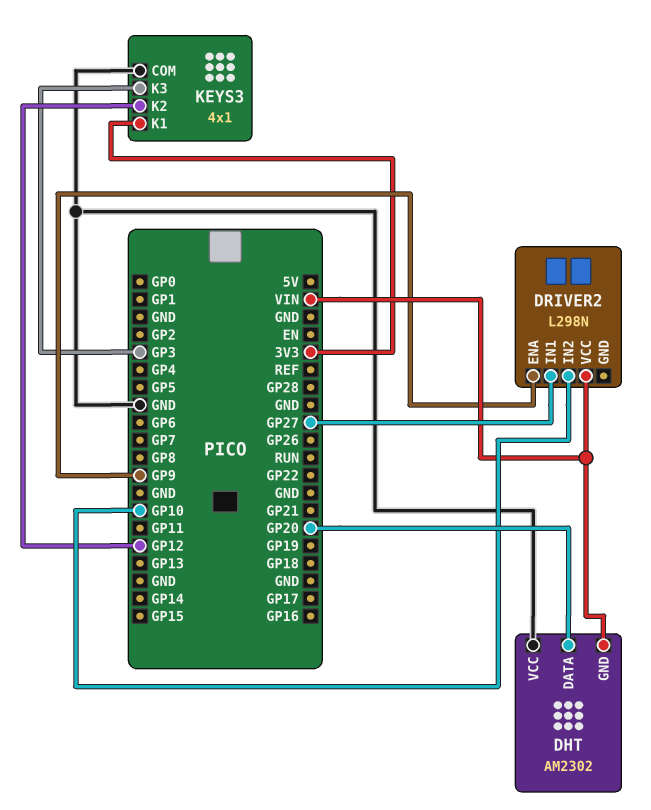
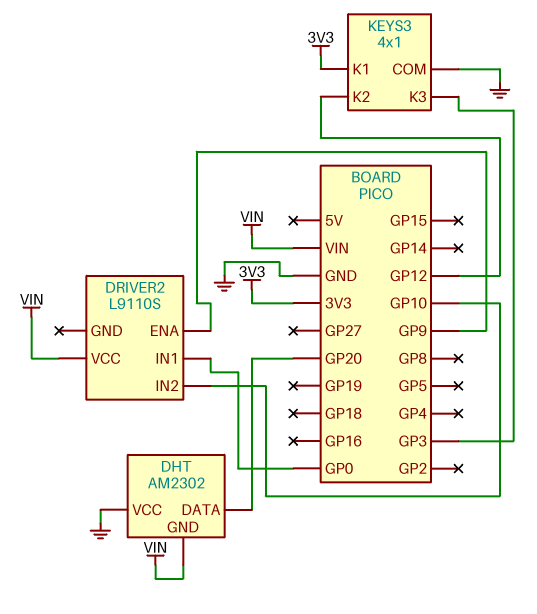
DRIVER2: L298N -> L9110S
DRIVER2 pin IN1: GP27 -> GP0

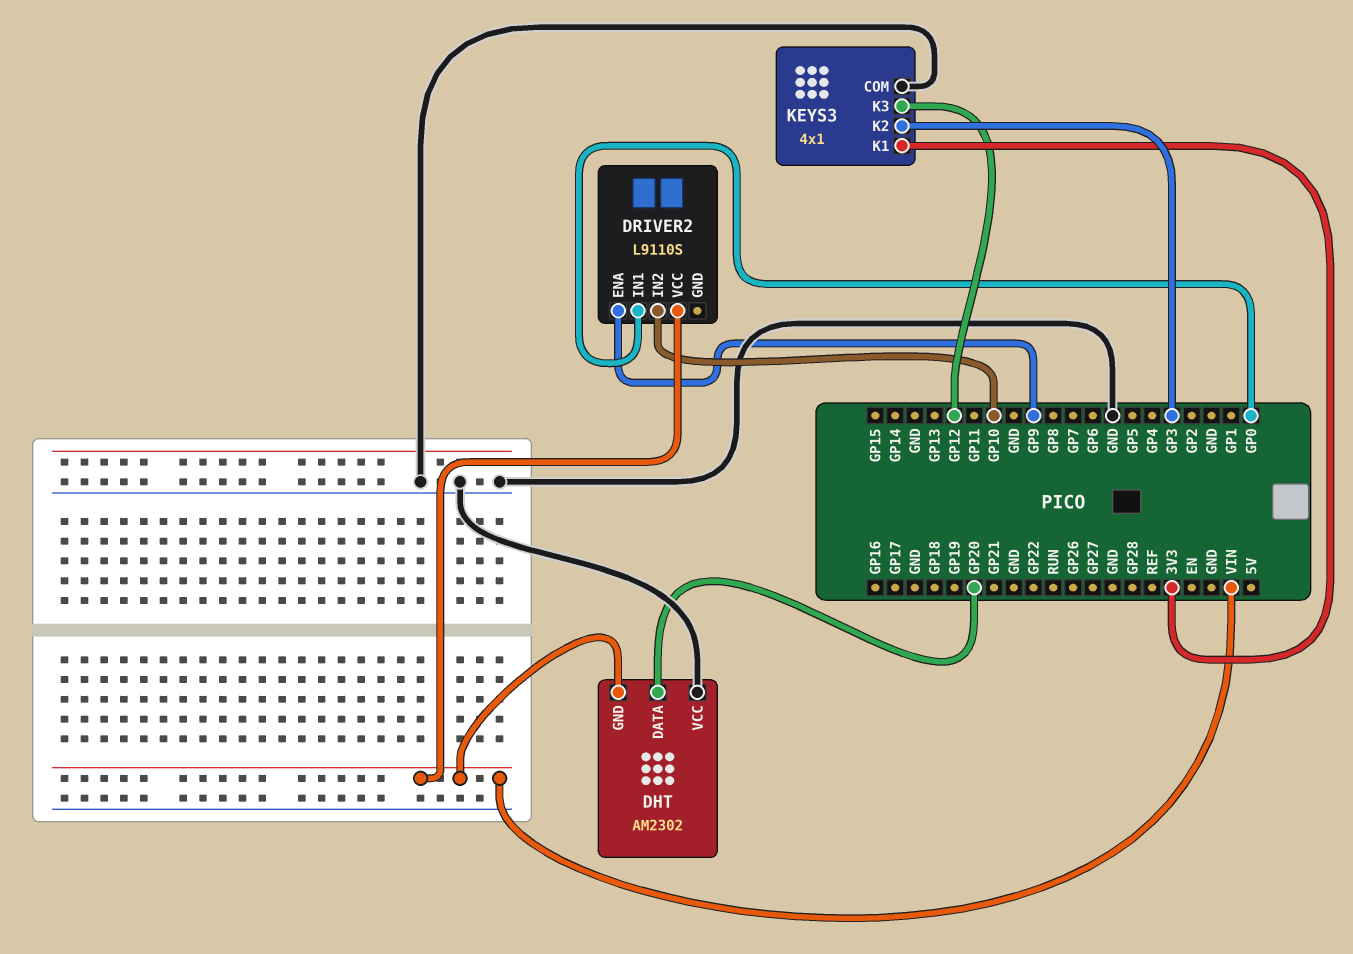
KEYS3 pin K2: GP12 -> GP3
KEYS3 pin K3: GP3 -> GP12

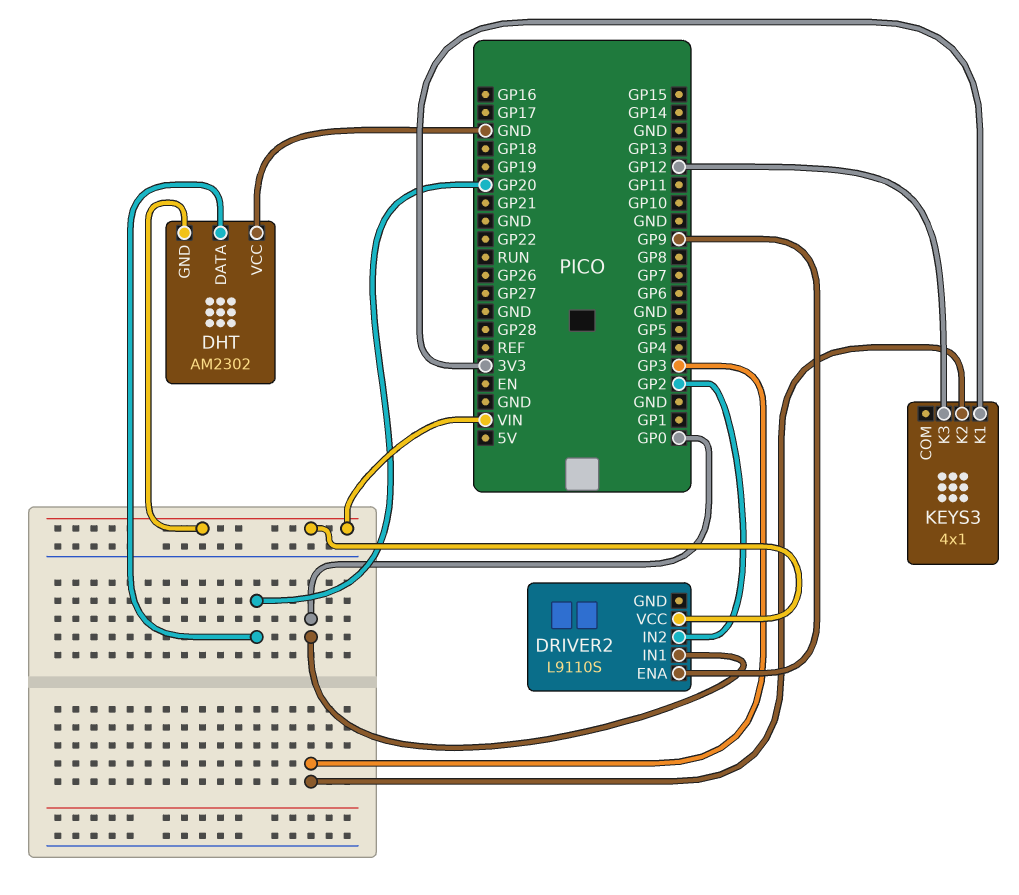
DRIVER2 pin IN2: GP10 -> GP2
KEYS3 pin COM: GND -> none

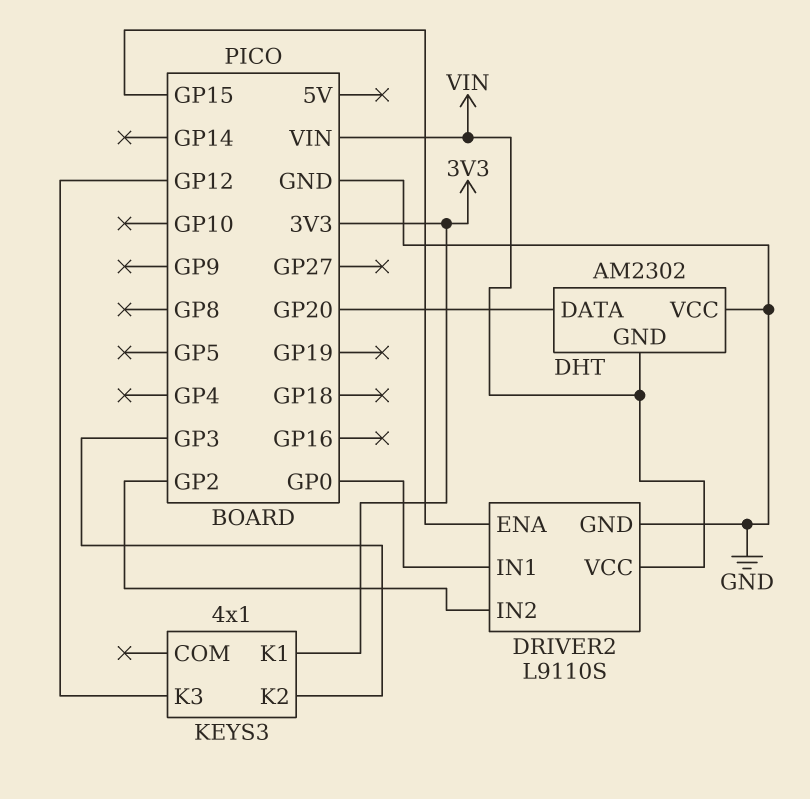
DRIVER2 pin ENA: GP9 -> GP15
DRIVER2 pin GND: none -> GND

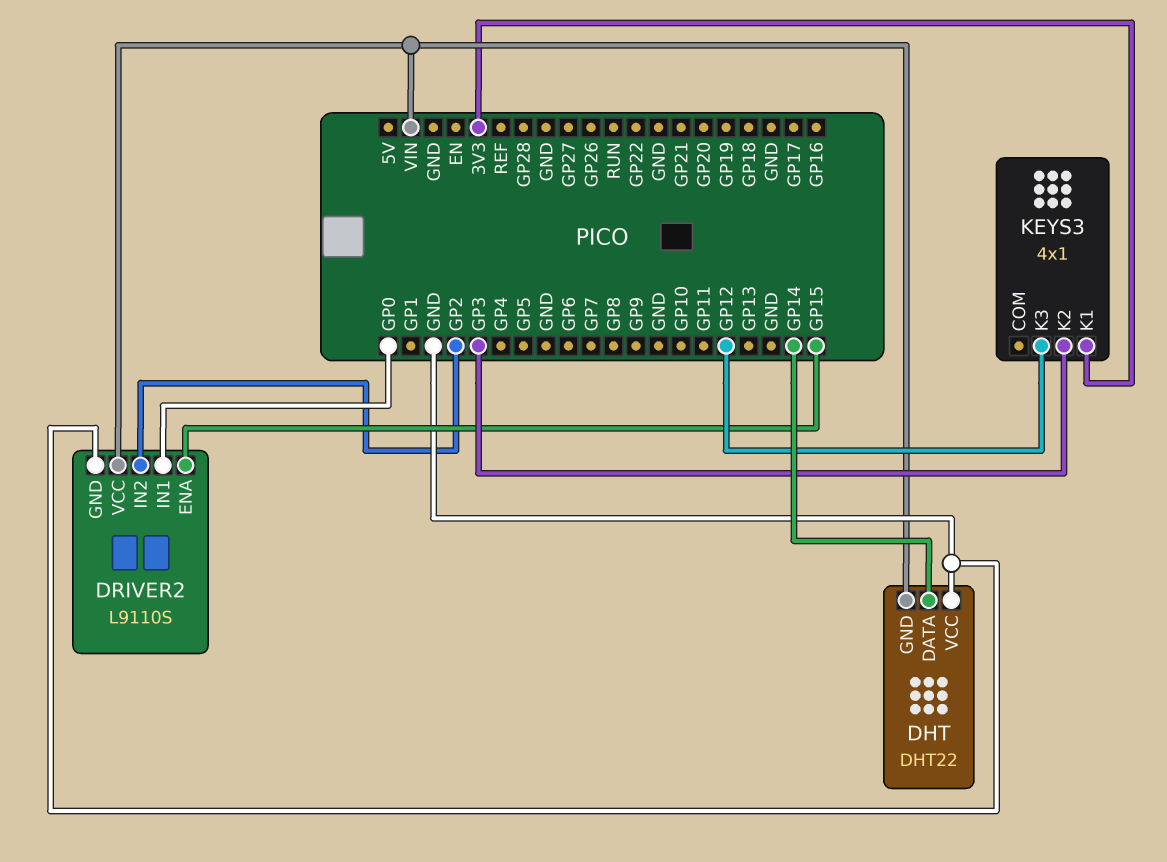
DHT: AM2302 -> DHT22
DHT pin DATA: GP20 -> GP14

